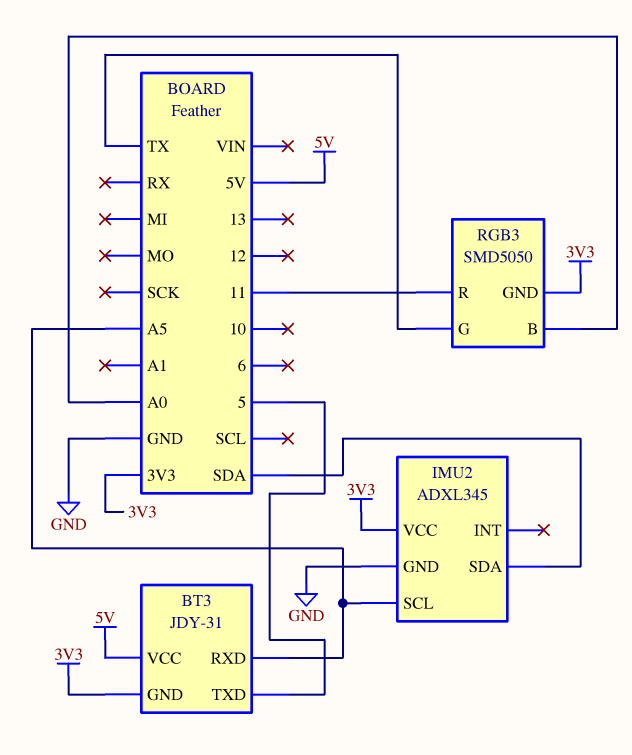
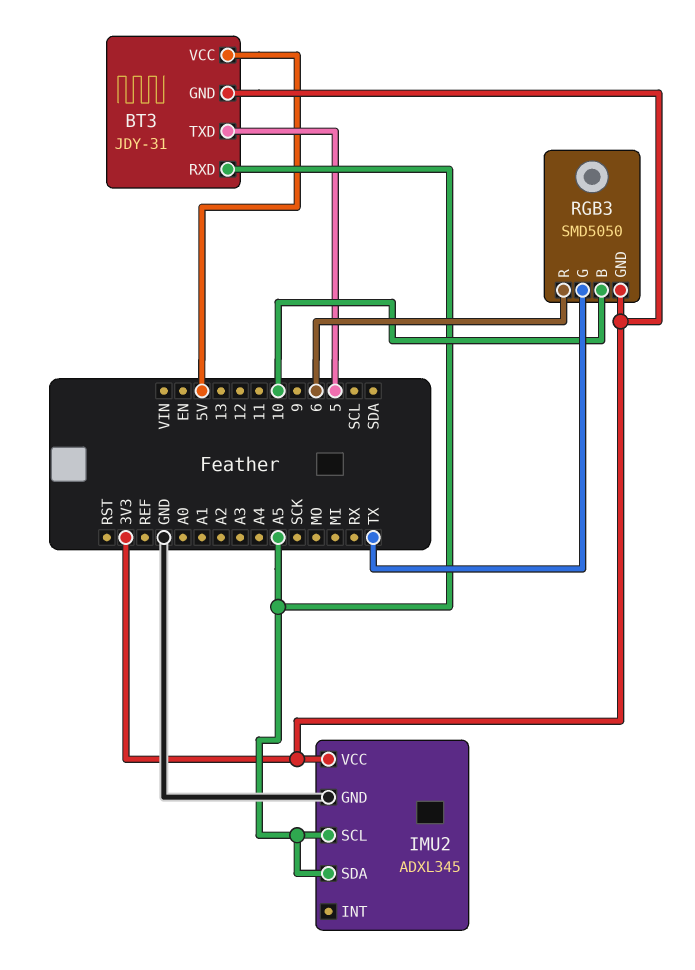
IMU2 pin SDA: SDA -> A5
RGB3 pin B: A0 -> 10
RGB3 pin R: 11 -> 6

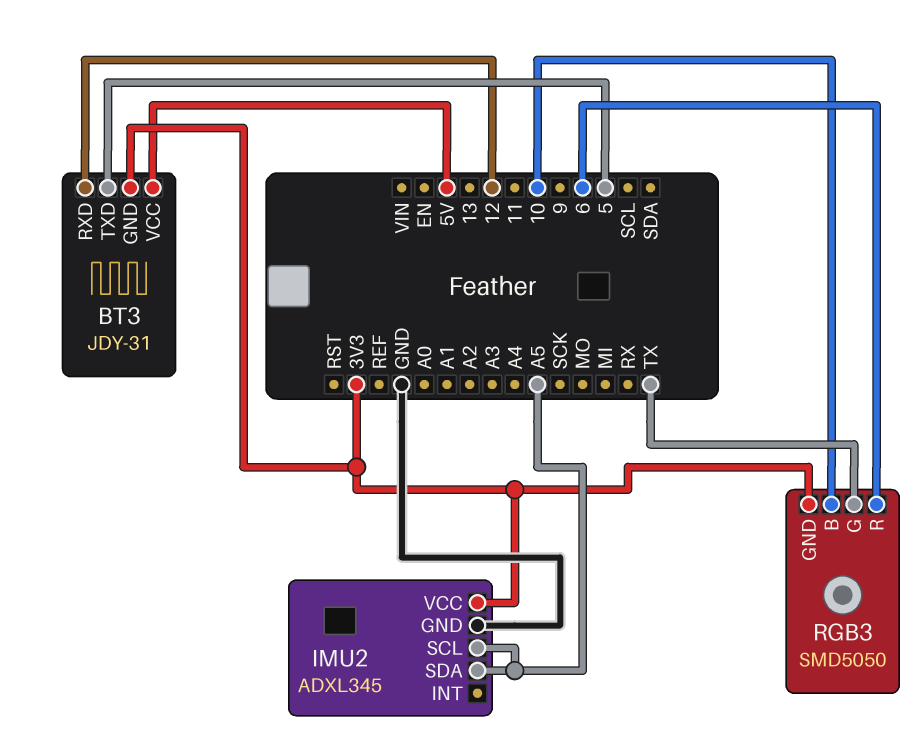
BT3 pin RXD: A5 -> 12

